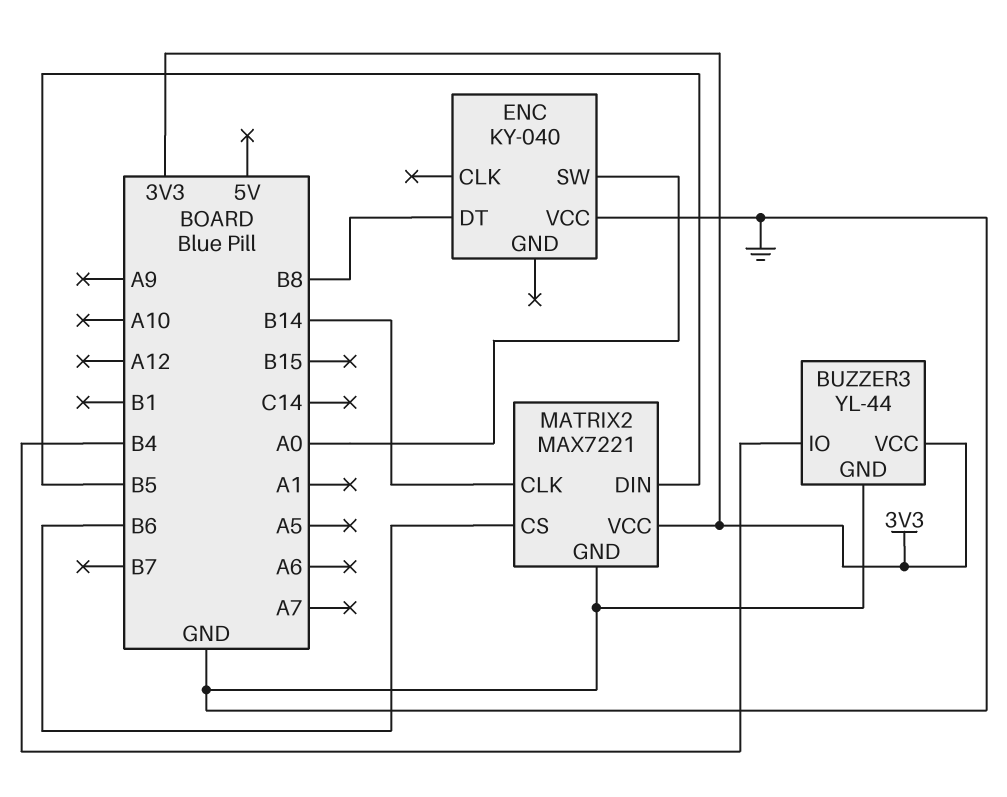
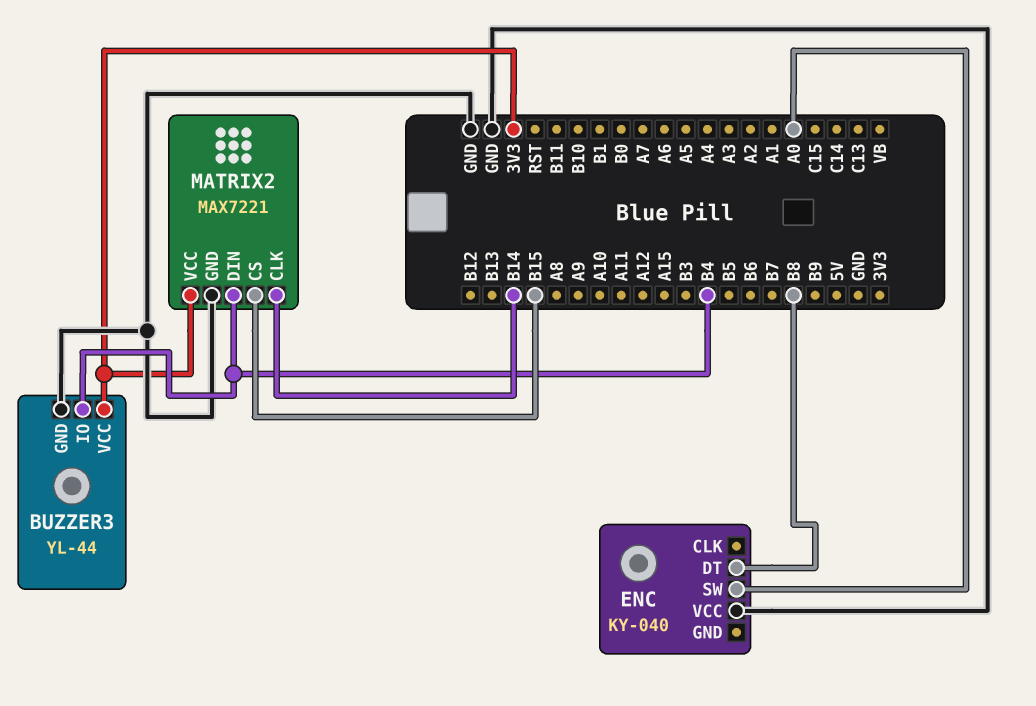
MATRIX2 pin CS: B6 -> B15
MATRIX2 pin DIN: B5 -> B4

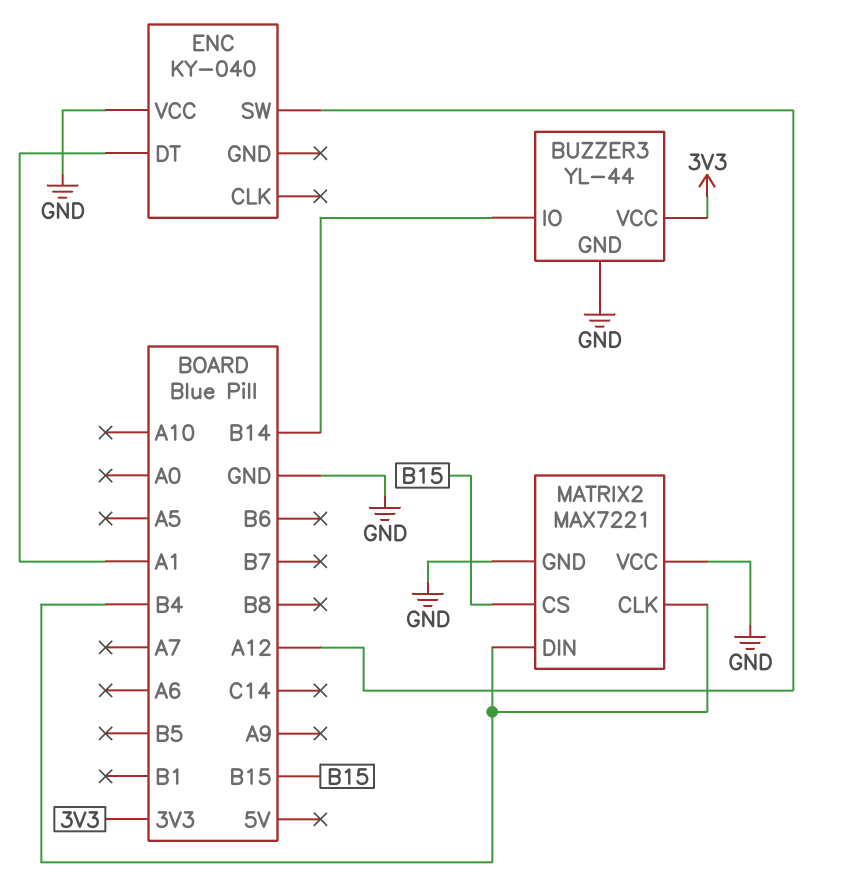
BUZZER3 pin IO: B4 -> B14
ENC pin DT: B8 -> A1
ENC pin SW: A0 -> A12
MATRIX2 pin CLK: B14 -> B4
MATRIX2 pin VCC: 3V3 -> GND

